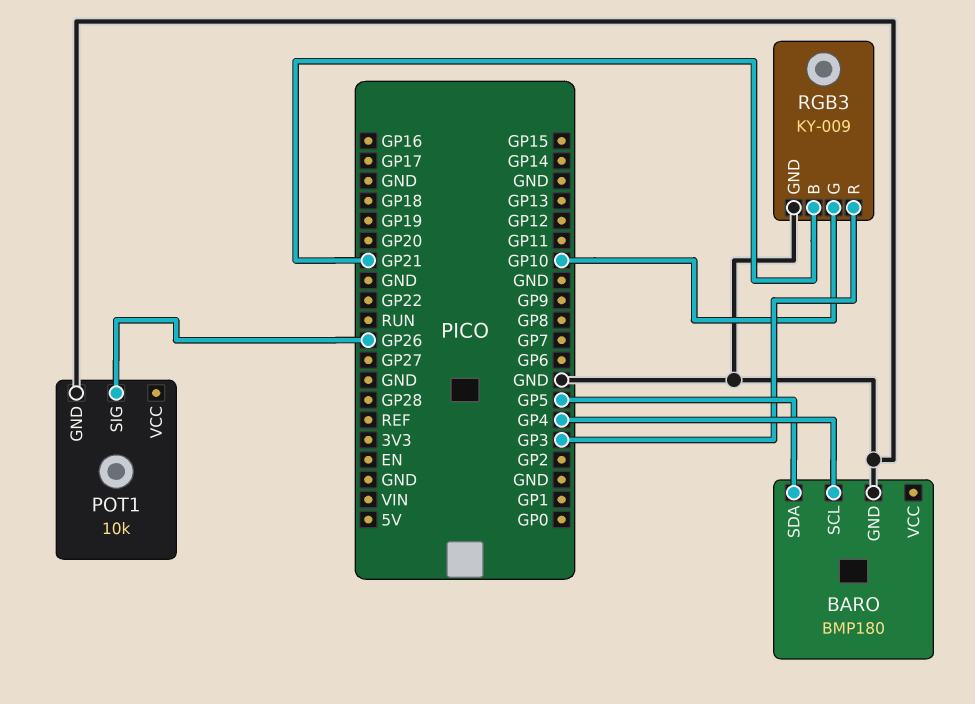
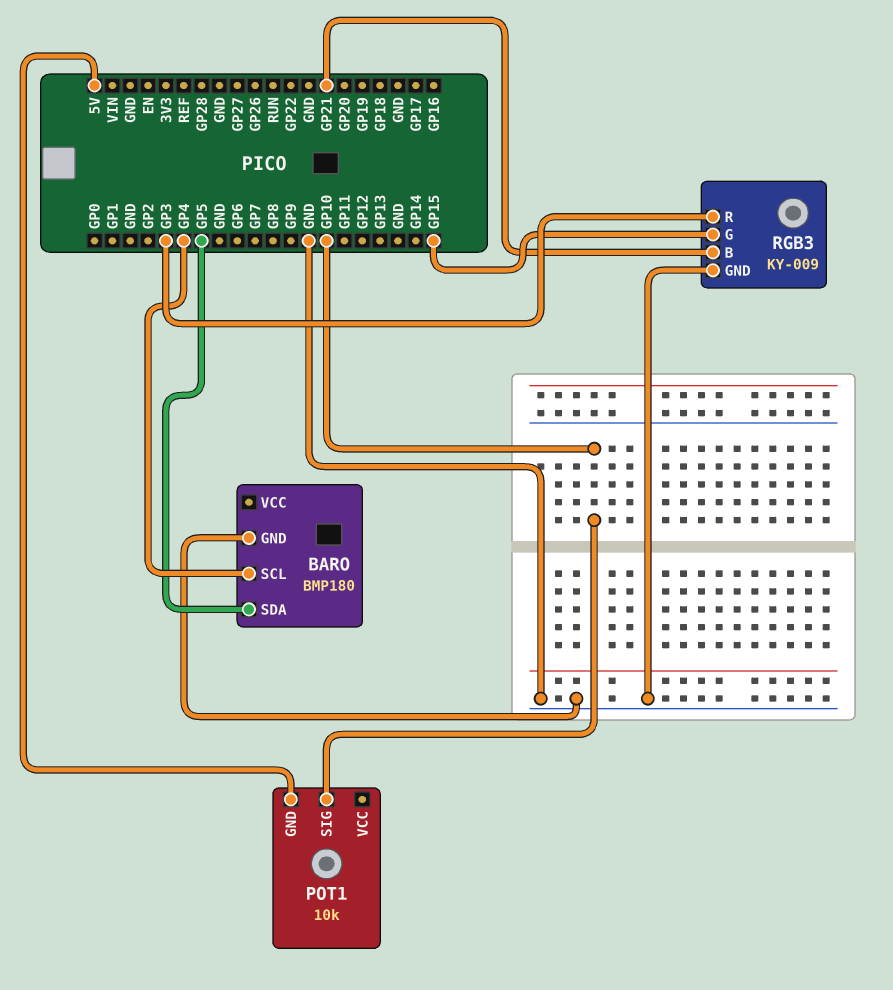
POT1 pin GND: GND -> 5V
POT1 pin SIG: GP26 -> GP10
RGB3 pin G: GP10 -> GP15

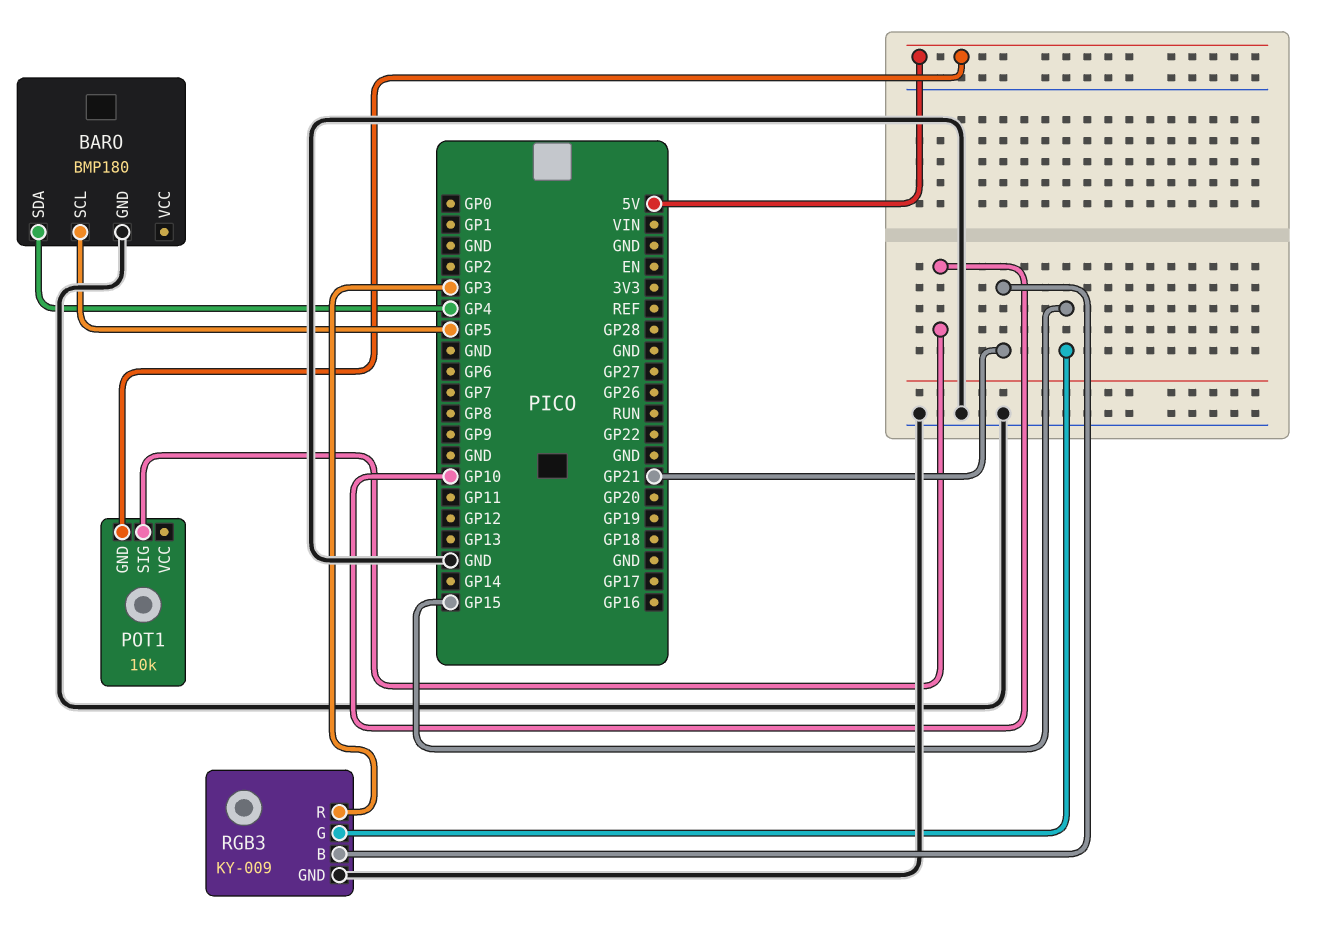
BARO pin SCL: GP4 -> GP5
BARO pin SDA: GP5 -> GP4

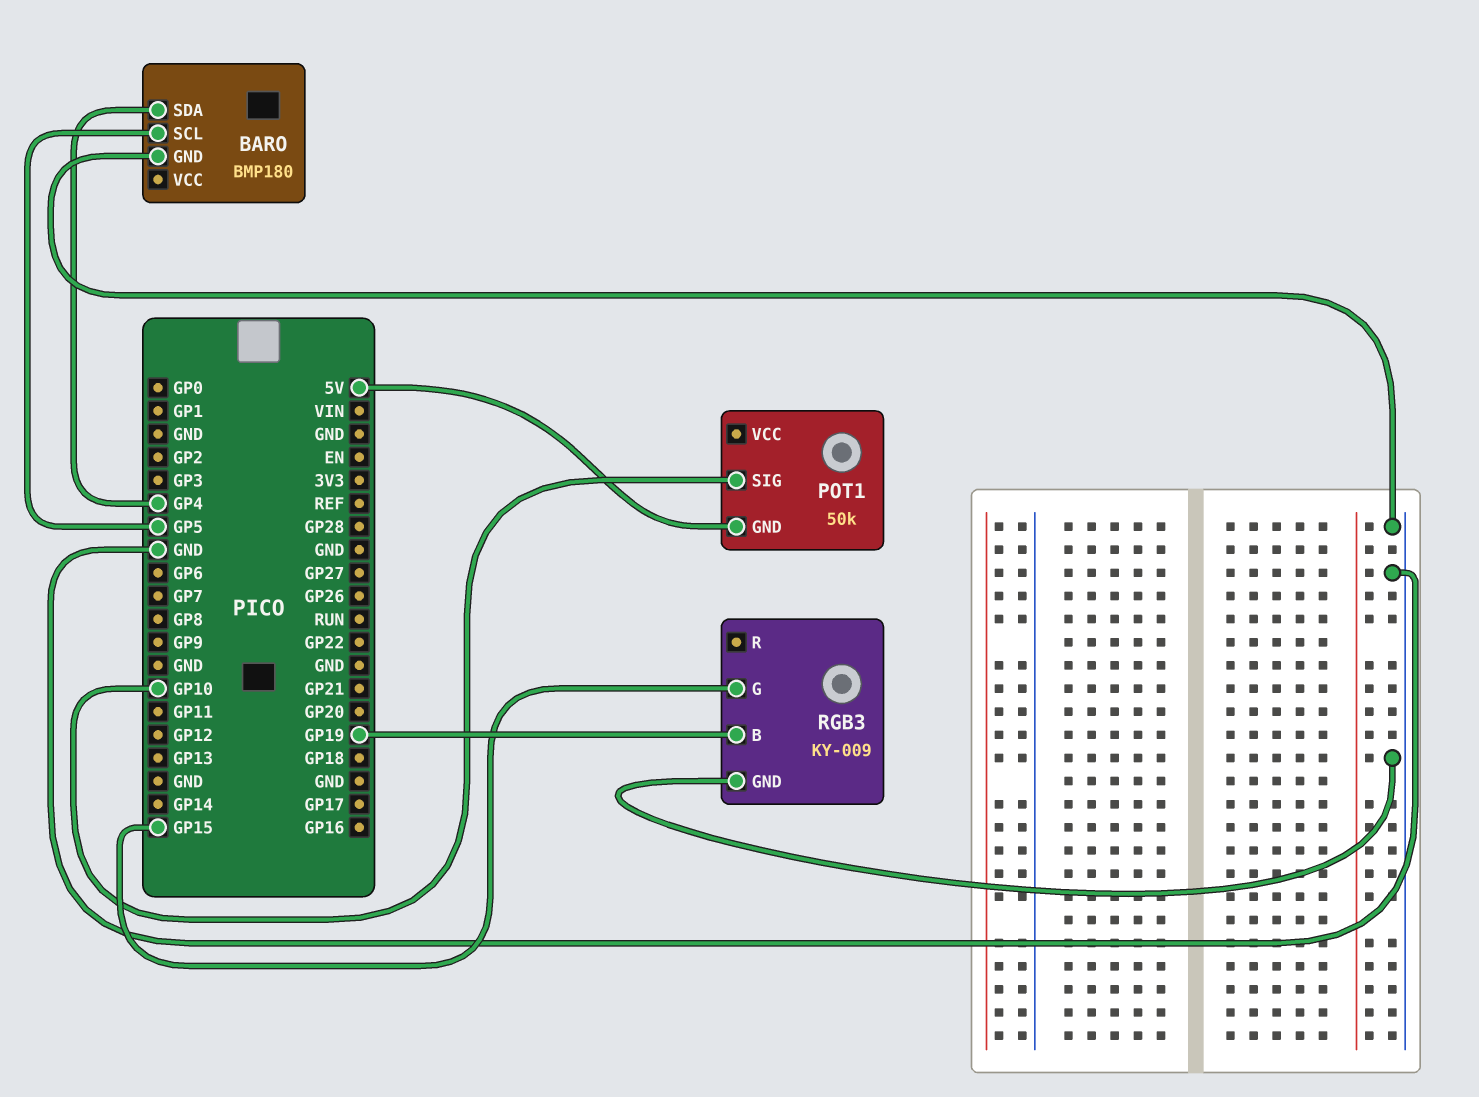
POT1: 10k -> 50k
RGB3 pin B: GP21 -> GP19
RGB3 pin R: GP3 -> none

